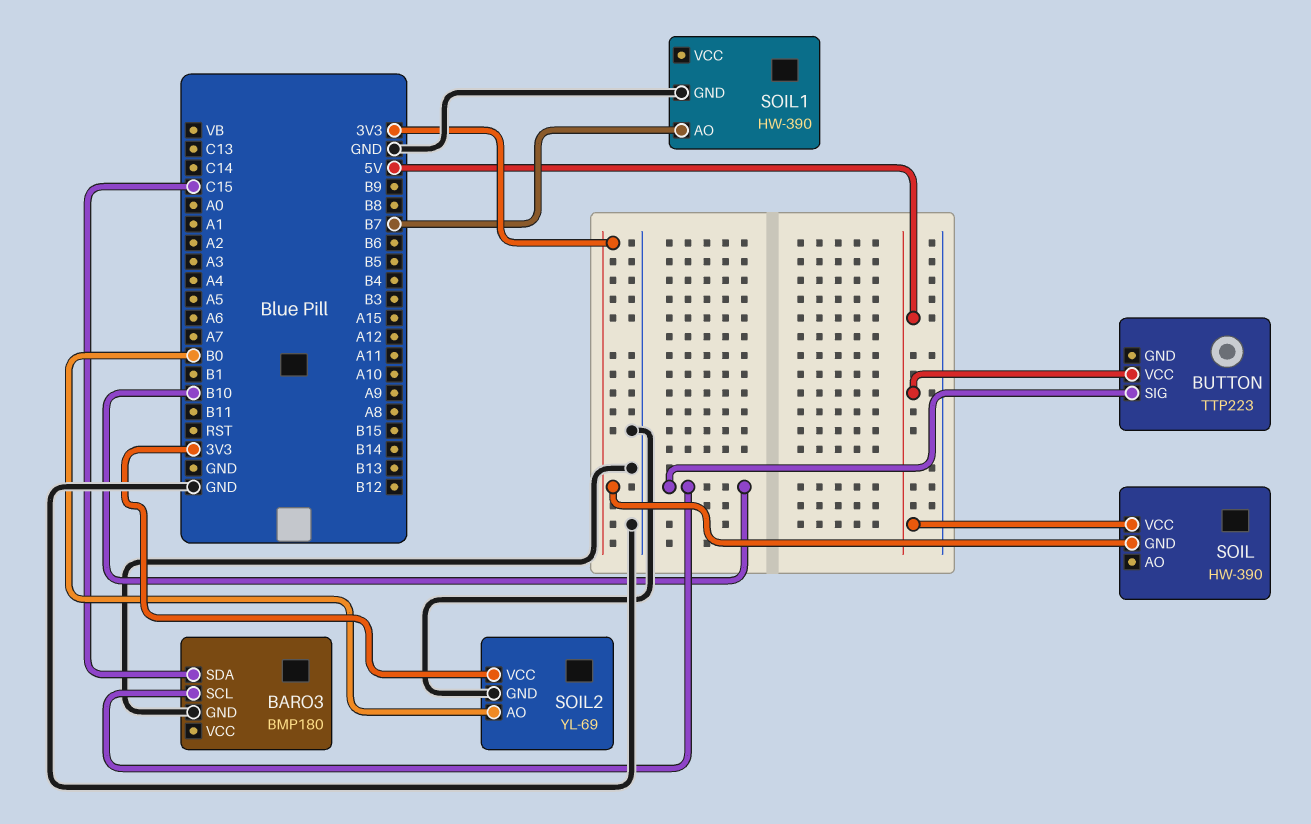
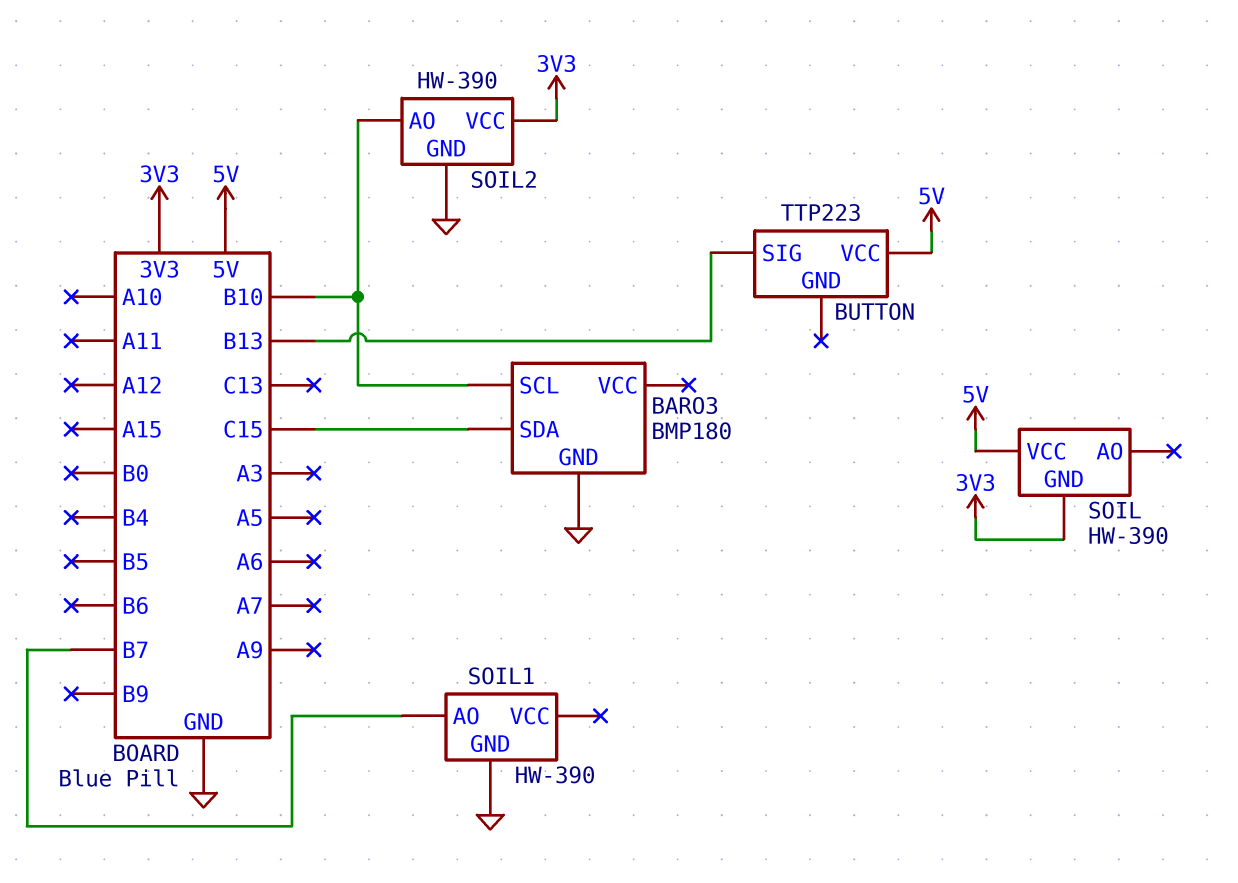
BUTTON pin SIG: B10 -> B13
SOIL2: YL-69 -> HW-390
SOIL2 pin AO: B0 -> B10

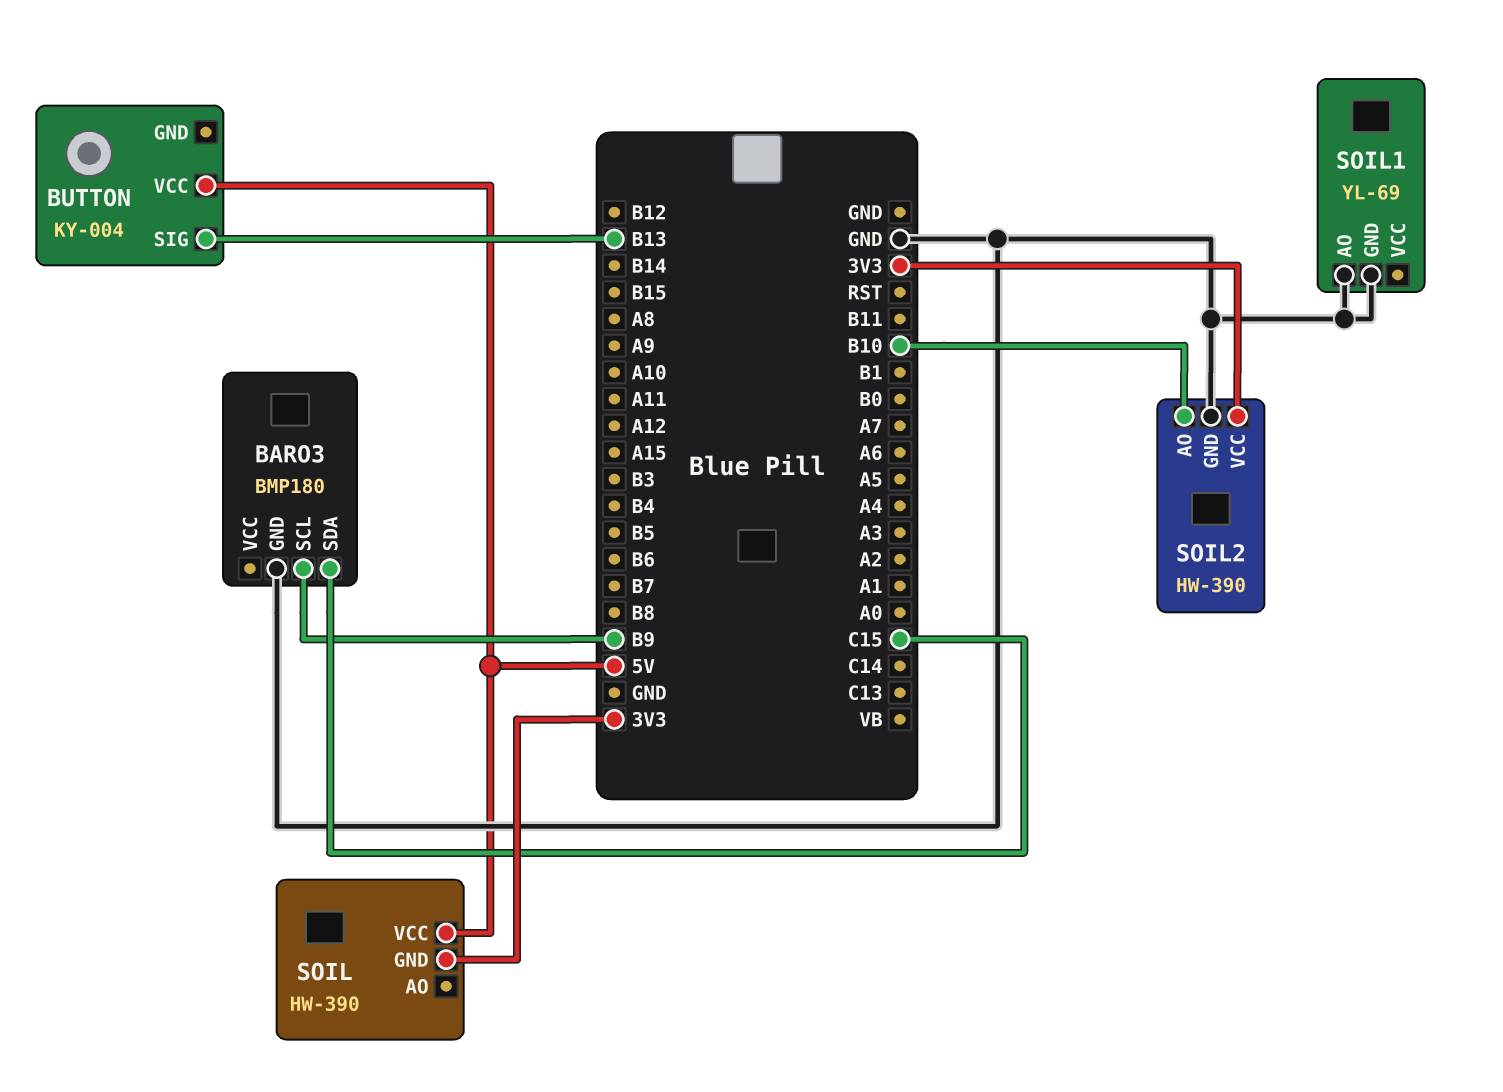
BARO3 pin SCL: B10 -> B9
BUTTON: TTP223 -> KY-004
SOIL1: HW-390 -> YL-69
SOIL1 pin AO: B7 -> GND

